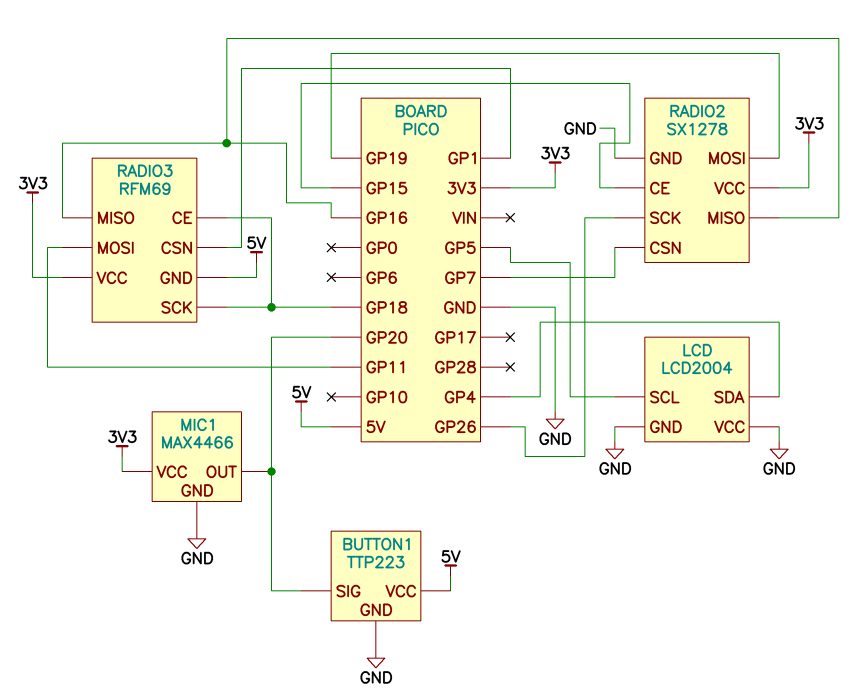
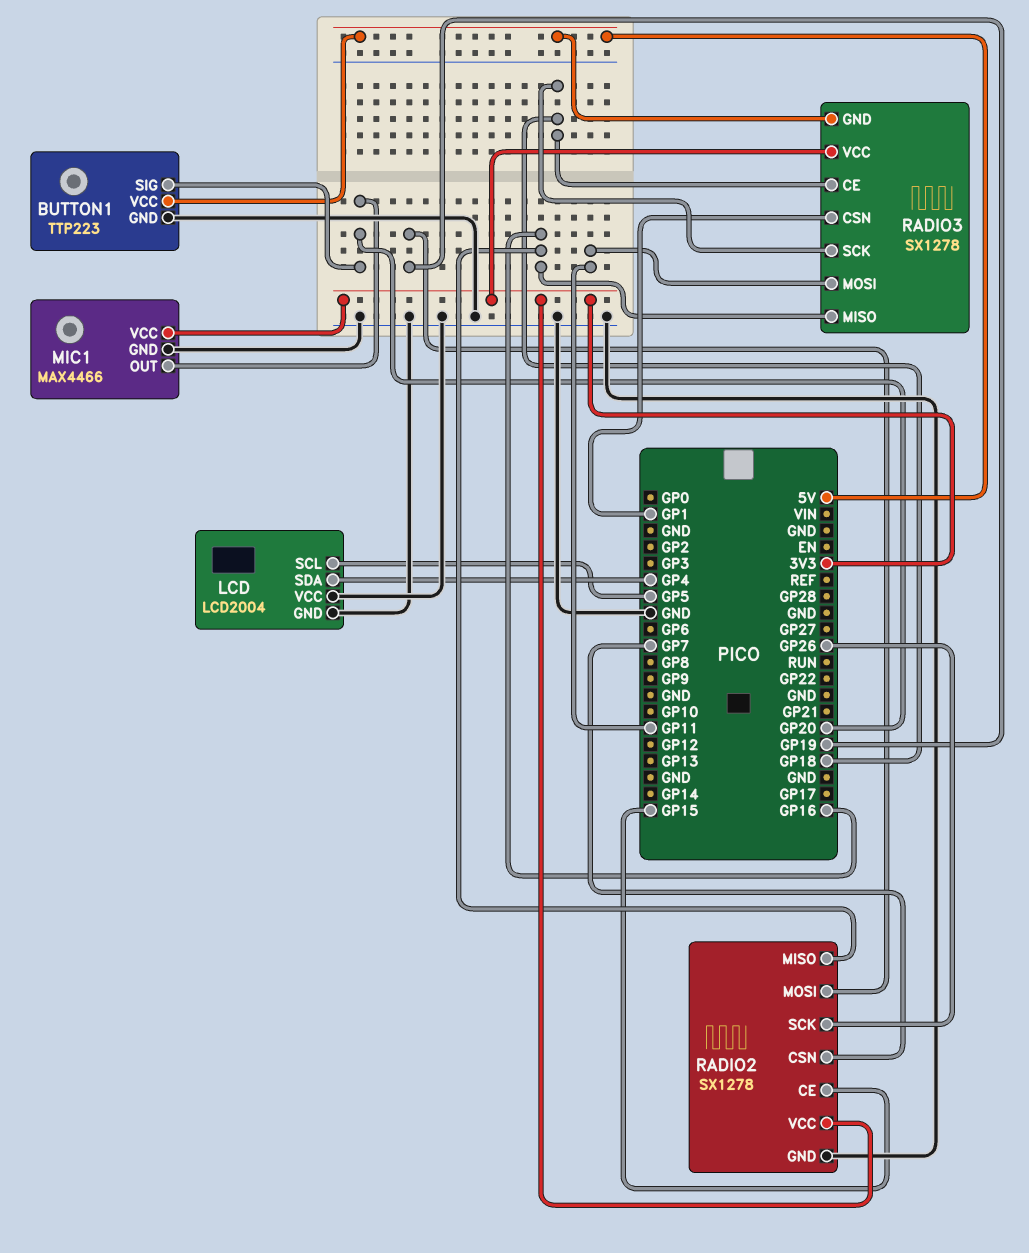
RADIO3: RFM69 -> SX1278

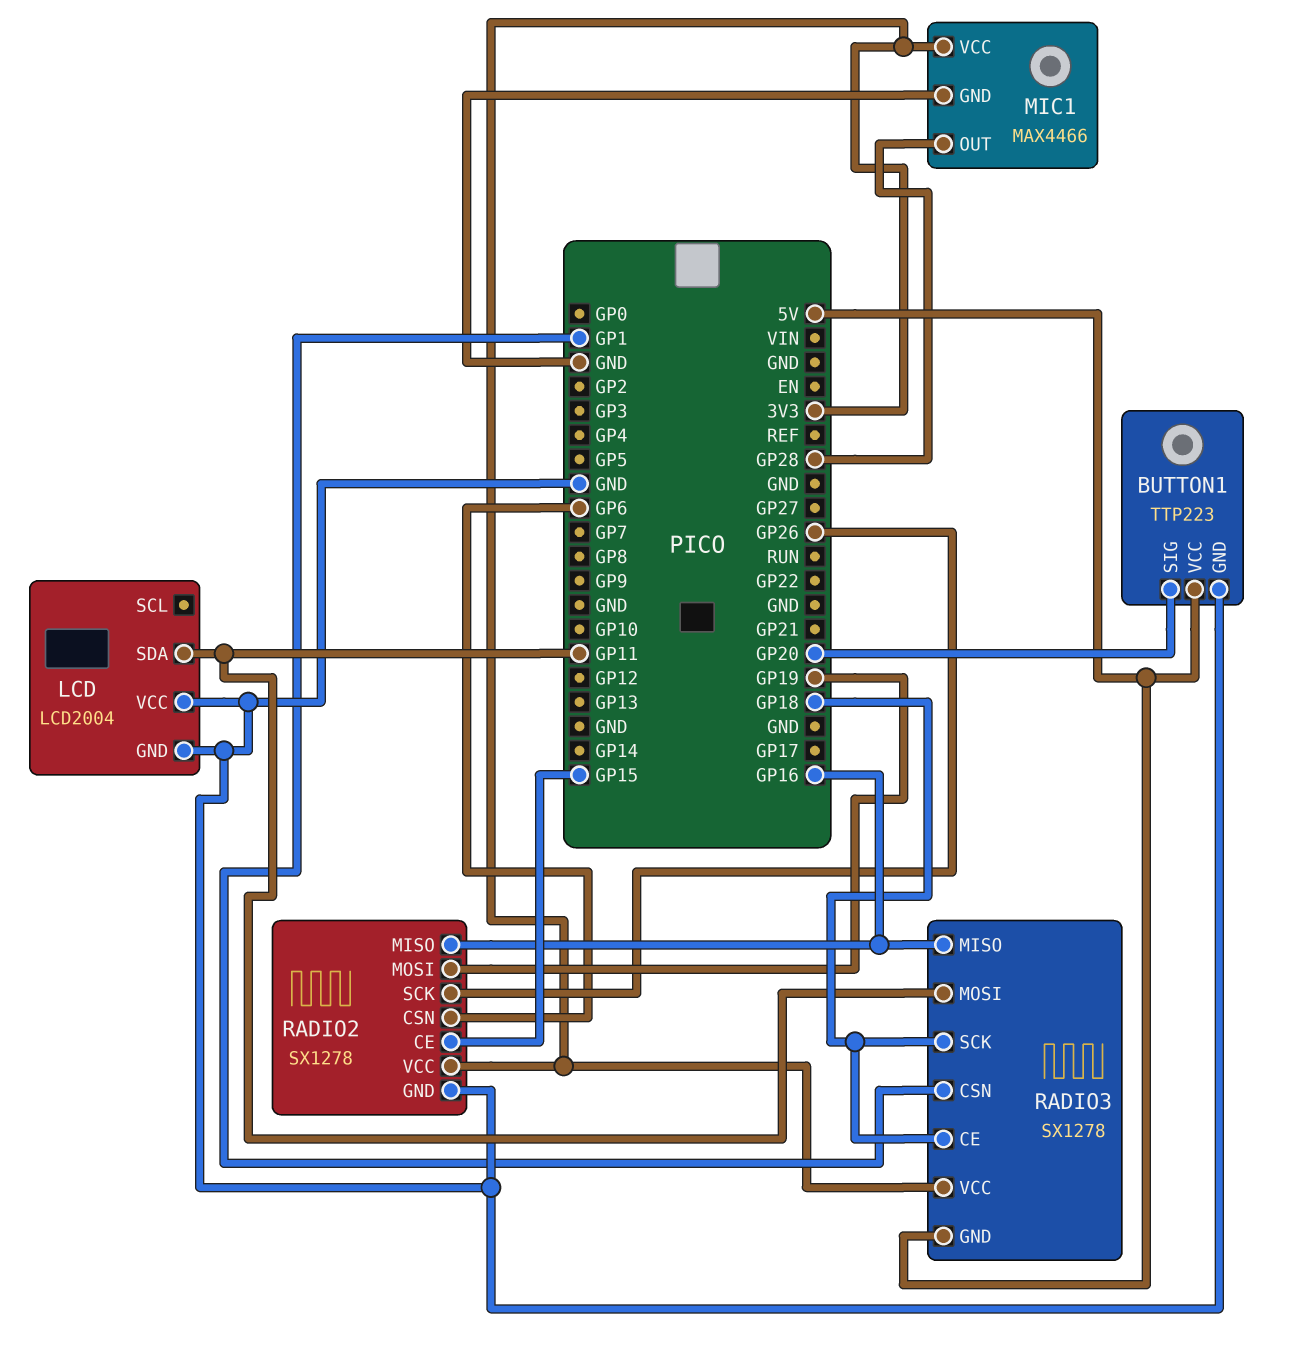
LCD pin SCL: GP5 -> none
LCD pin SDA: GP4 -> GP11
MIC1 pin OUT: GP20 -> GP28
RADIO2 pin CSN: GP7 -> GP6

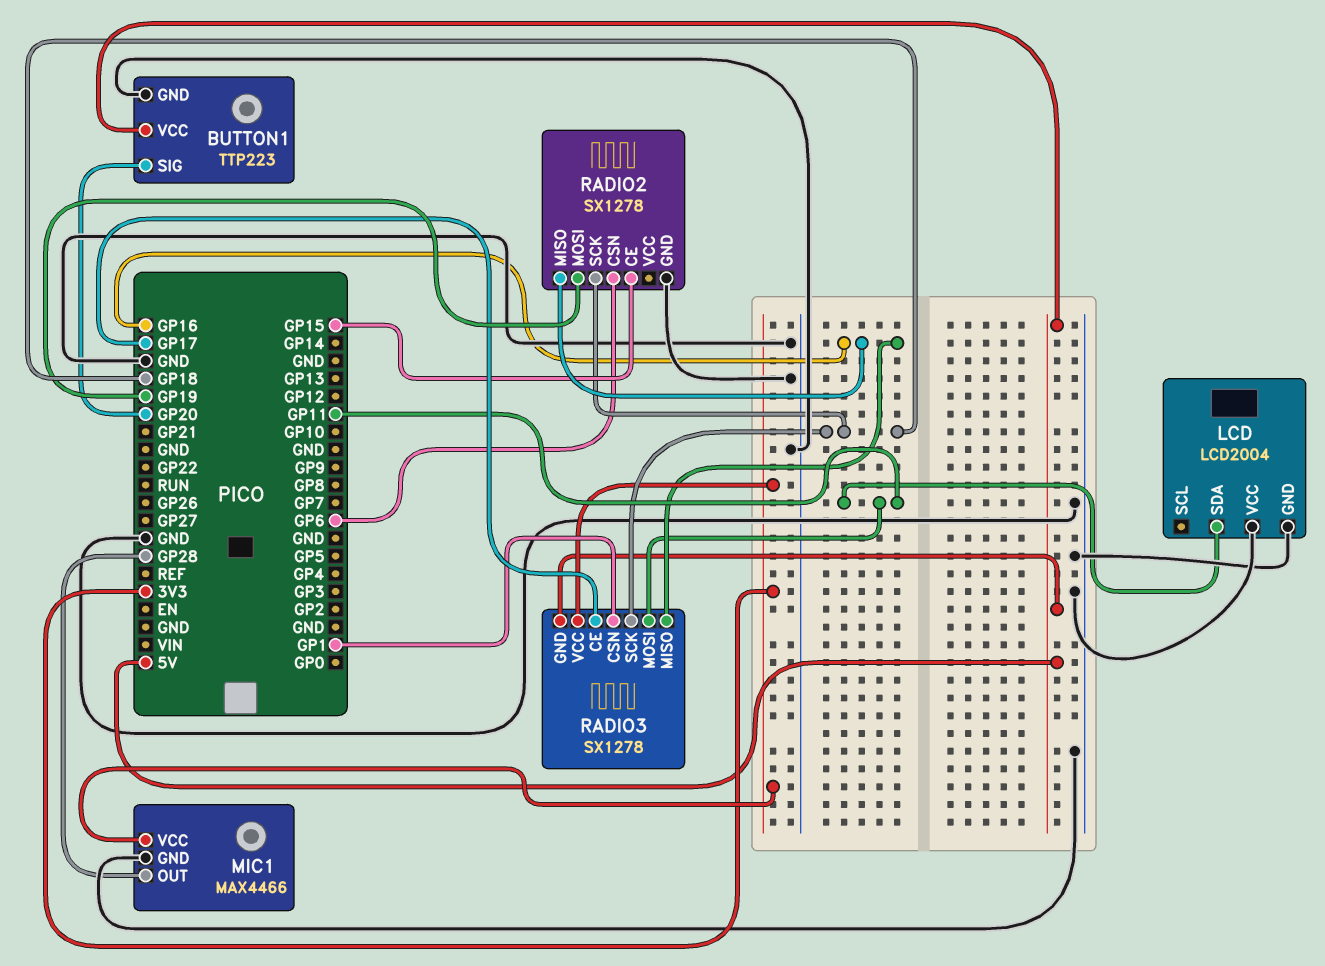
RADIO2 pin SCK: GP26 -> GP18
RADIO2 pin VCC: 3V3 -> none
RADIO3 pin CE: GP18 -> GP17

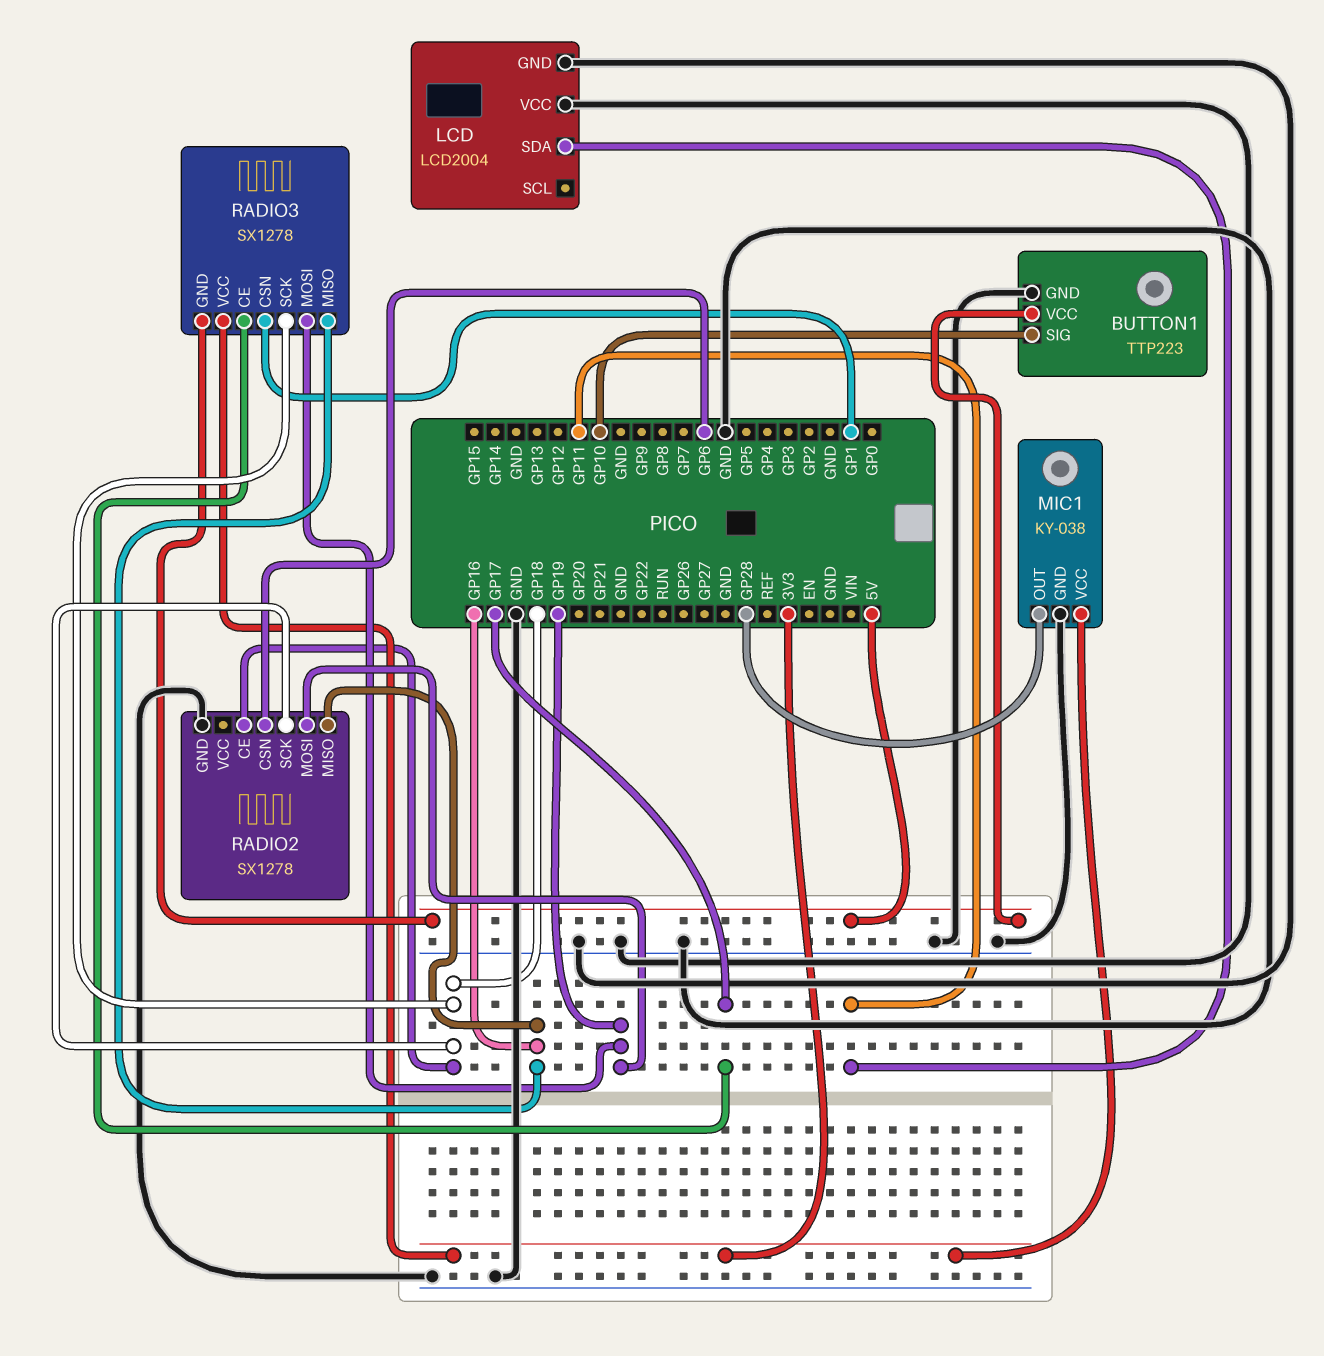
BUTTON1 pin SIG: GP20 -> GP10
MIC1: MAX4466 -> KY-038
RADIO2 pin CE: GP15 -> GP18
RADIO3 pin MOSI: GP11 -> GP19

